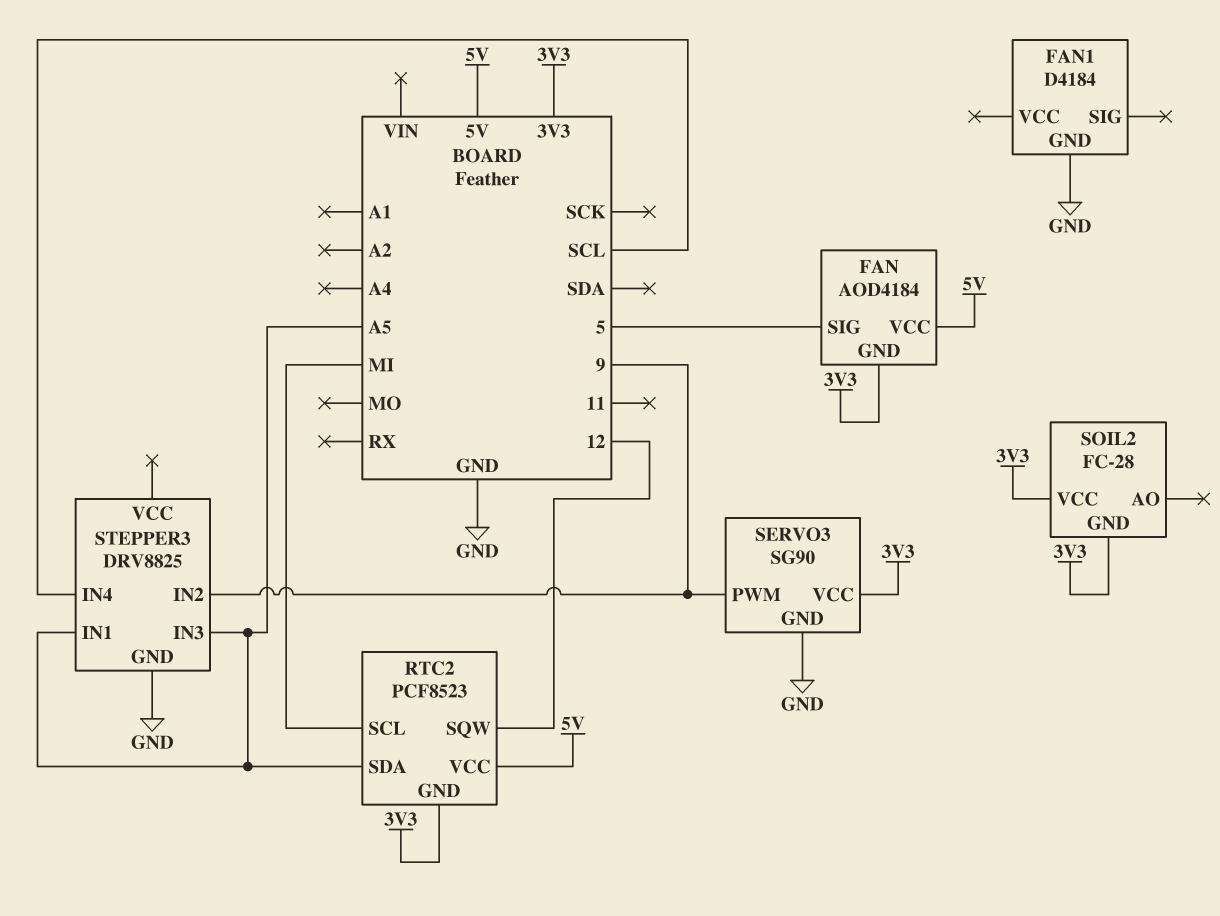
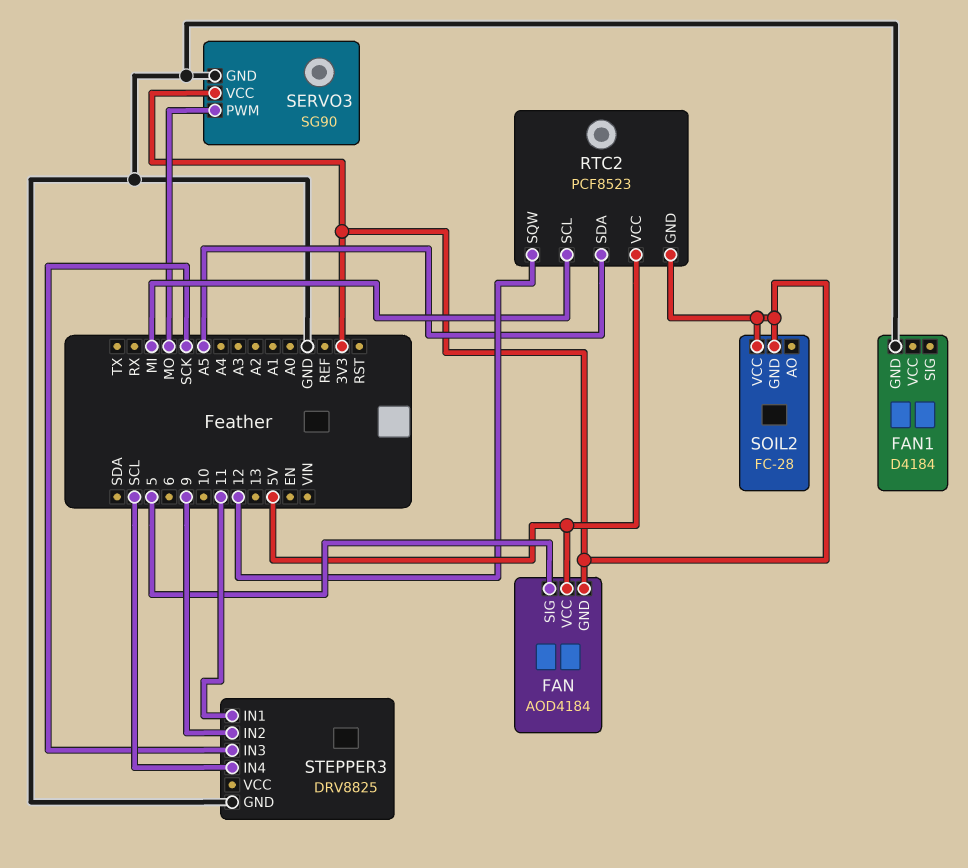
SERVO3 pin PWM: 9 -> MO
STEPPER3 pin IN1: A5 -> 11
STEPPER3 pin IN3: A5 -> SCK

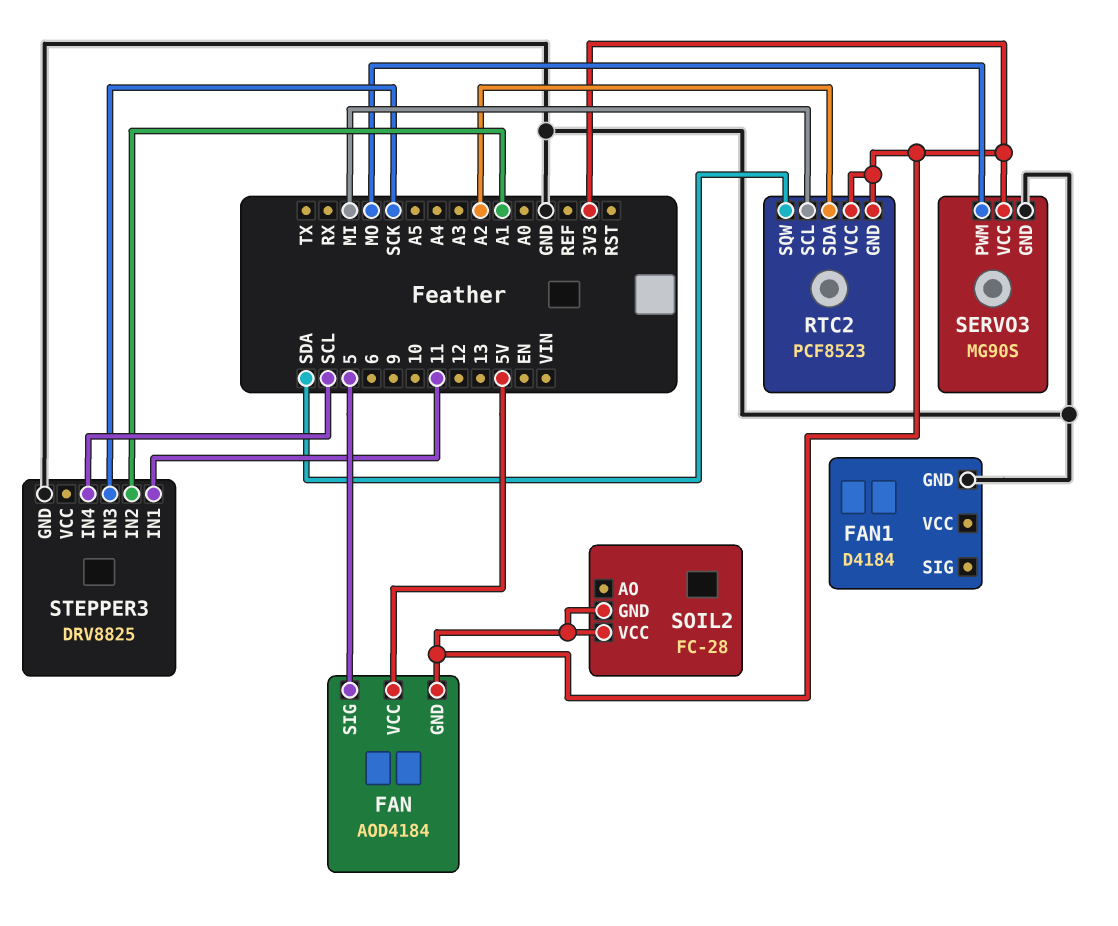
RTC2 pin SDA: A5 -> A2
RTC2 pin SQW: 12 -> SDA
RTC2 pin VCC: 5V -> 3V3
SERVO3: SG90 -> MG90S
STEPPER3 pin IN2: 9 -> A1

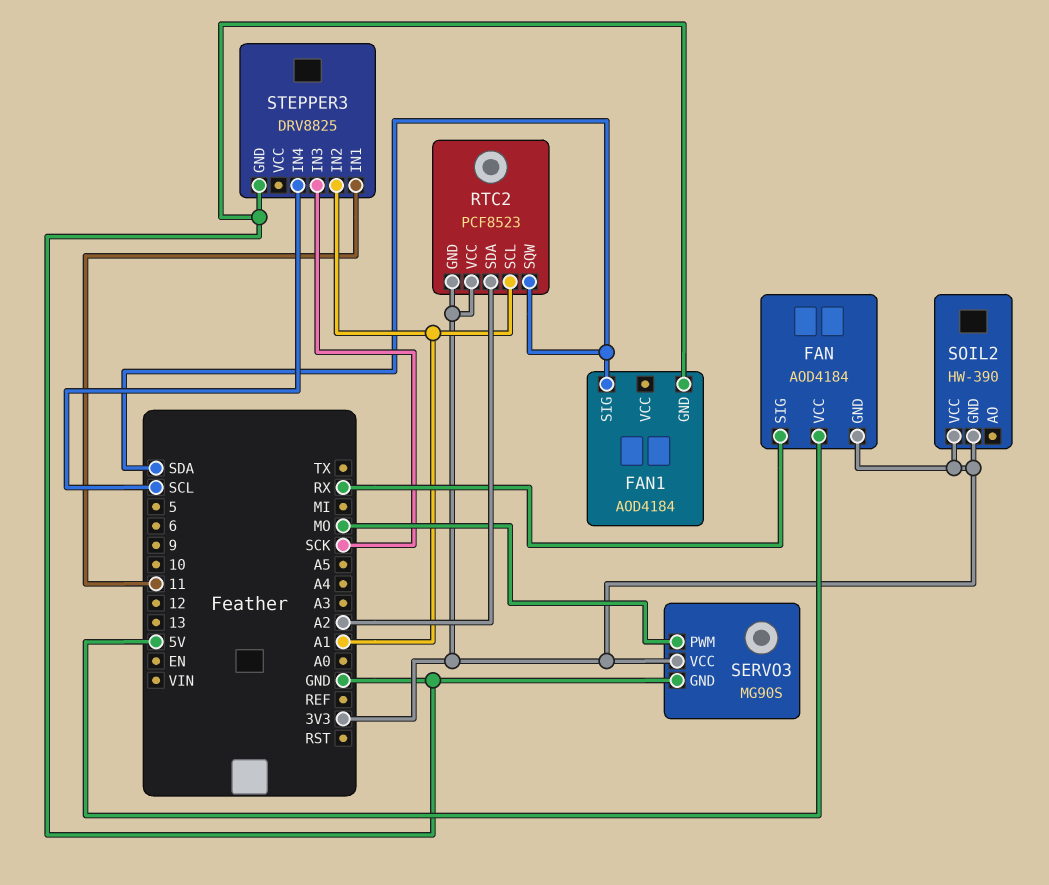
FAN pin SIG: 5 -> RX
FAN1: D4184 -> AOD4184
FAN1 pin SIG: none -> SDA
RTC2 pin SCL: MI -> A1
SOIL2: FC-28 -> HW-390

